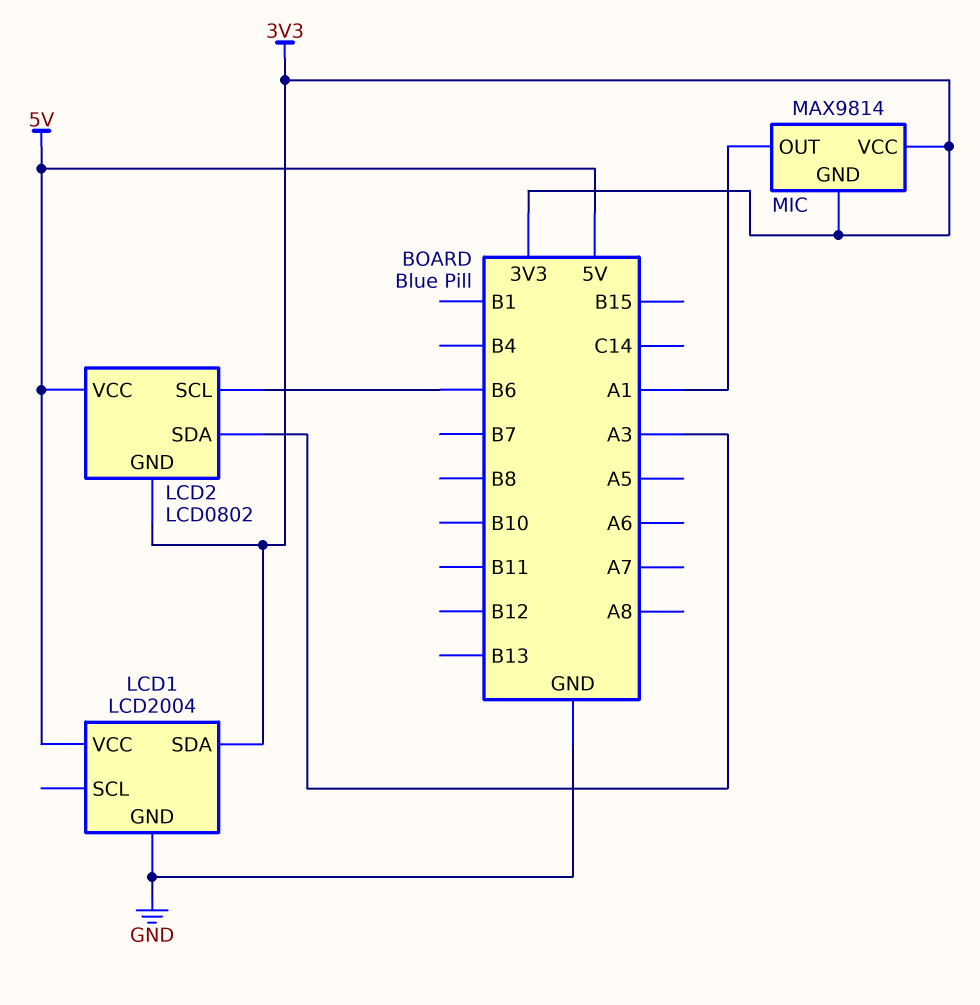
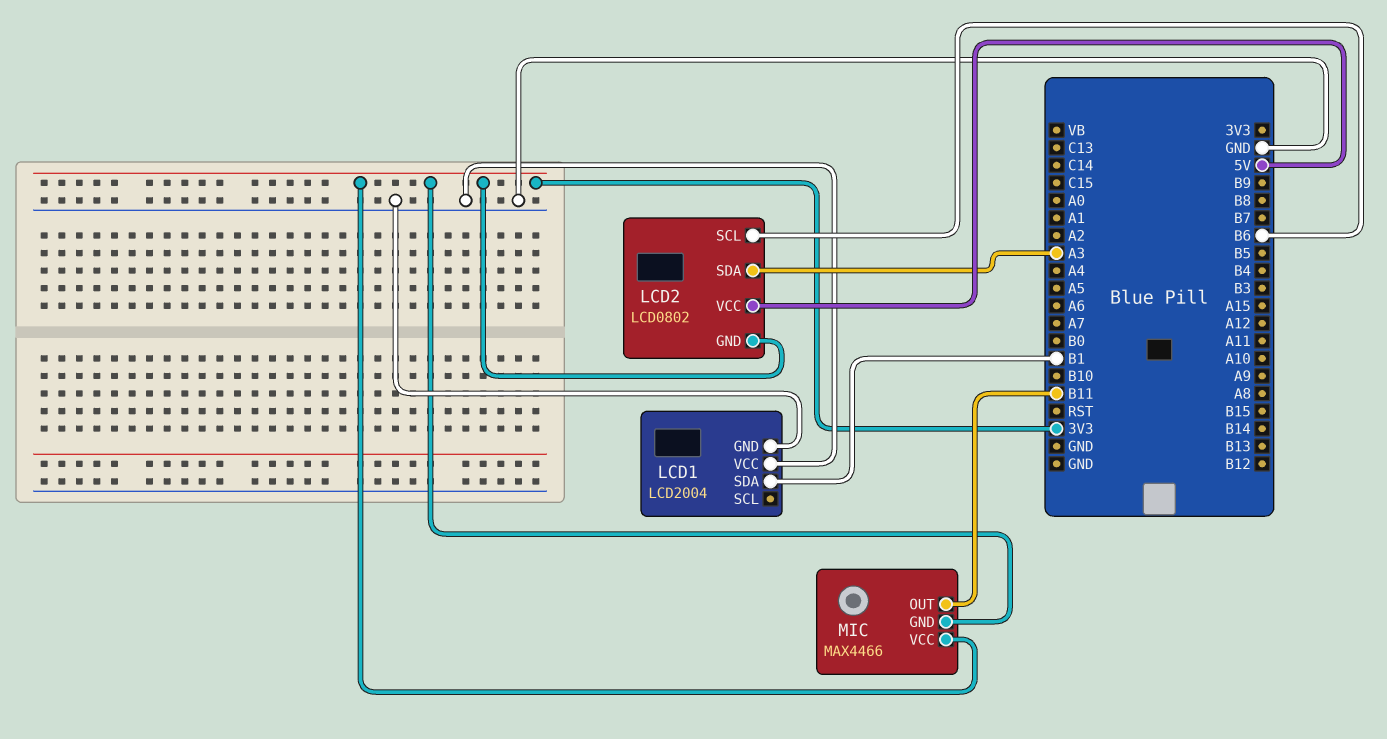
LCD1 pin SDA: 3V3 -> B1
LCD1 pin VCC: 5V -> GND
MIC: MAX9814 -> MAX4466
MIC pin OUT: A1 -> B11

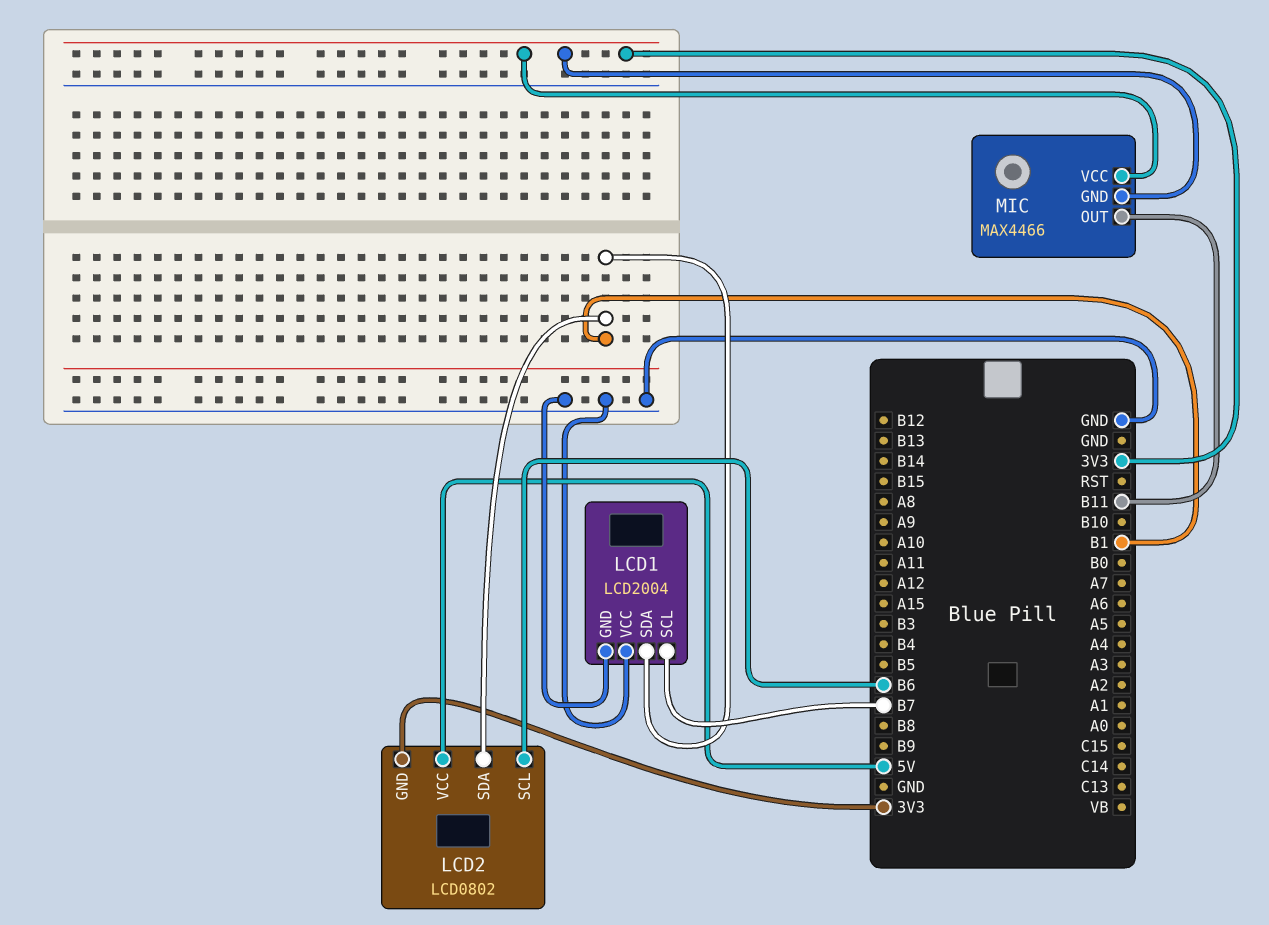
LCD1 pin SCL: none -> B7
LCD2 pin SDA: A3 -> B1

